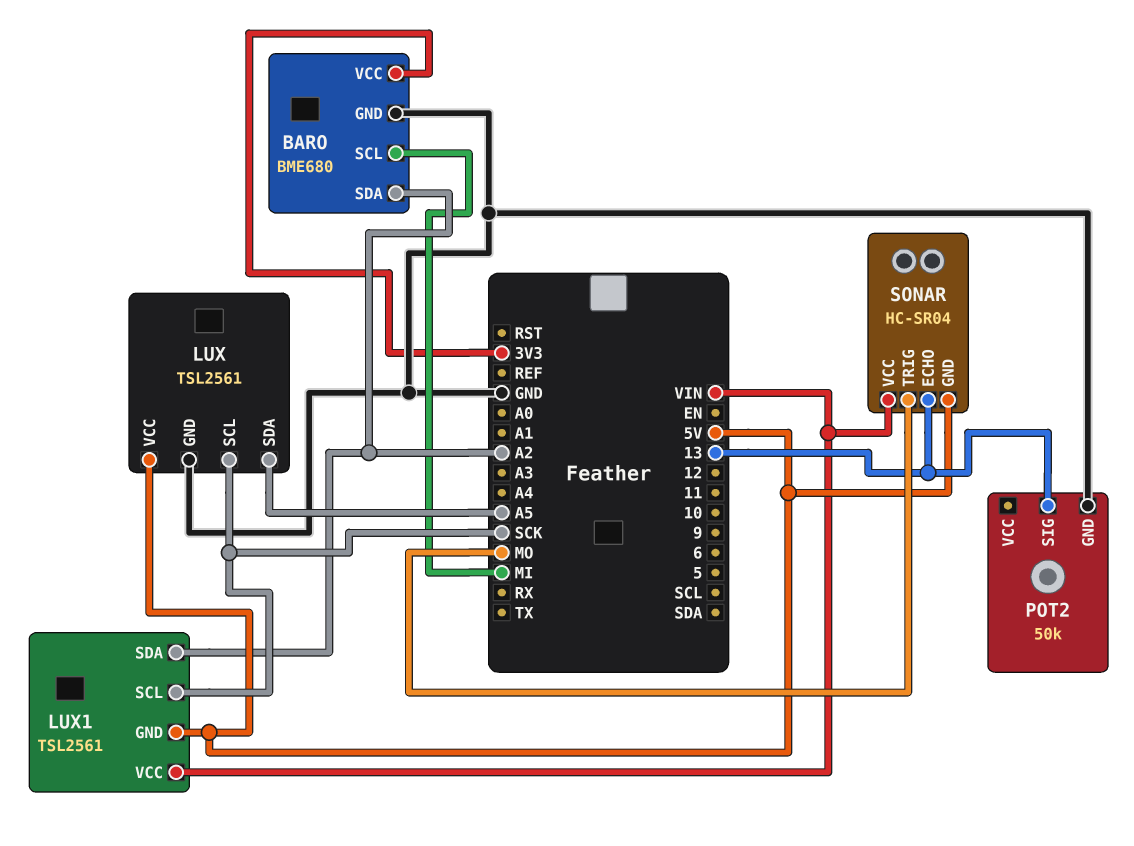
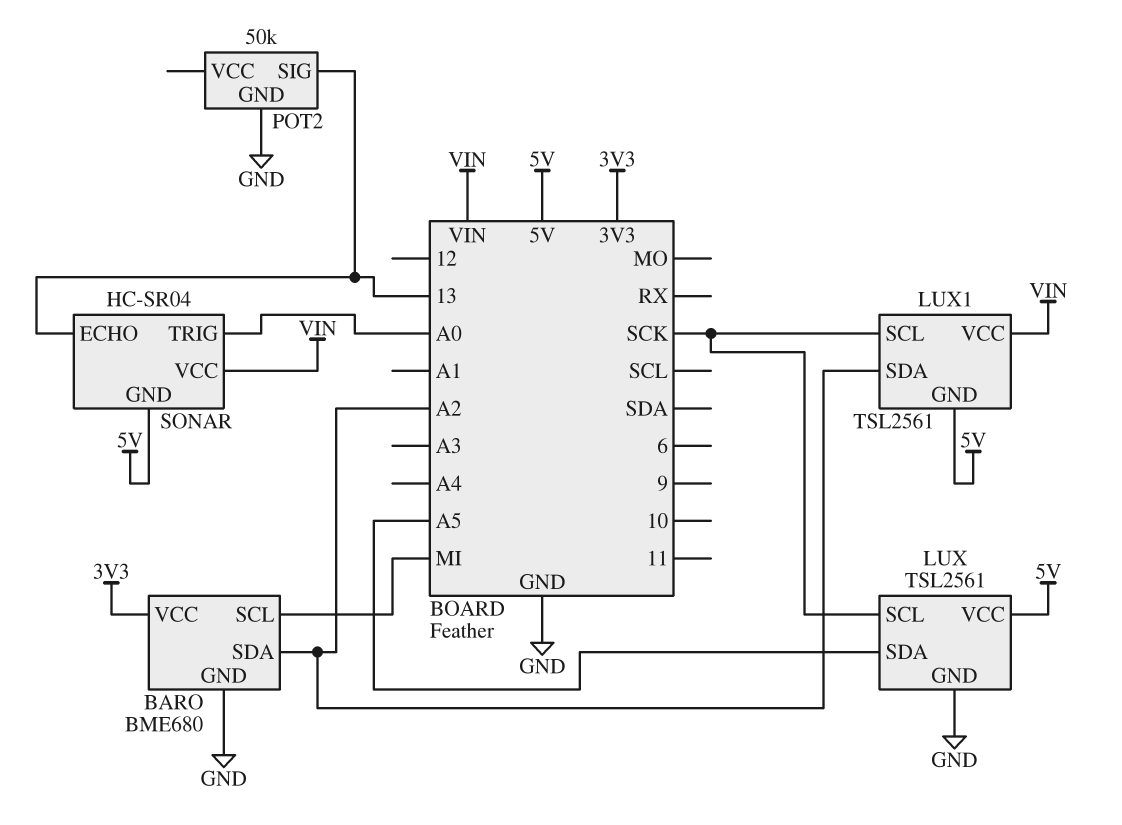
SONAR pin TRIG: MO -> A0

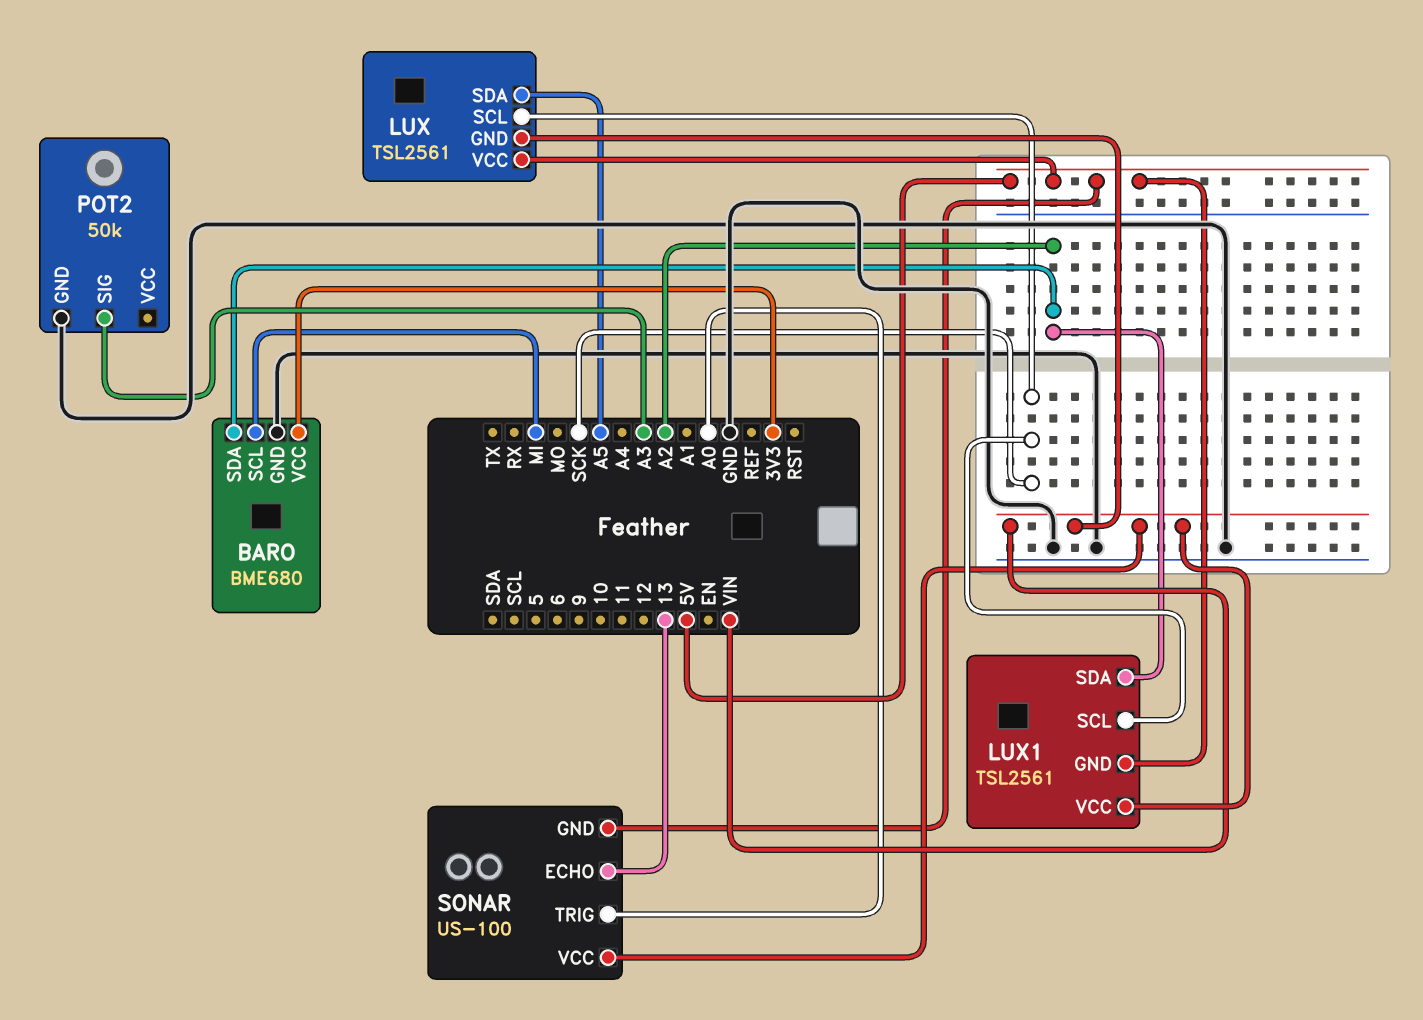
LUX pin GND: GND -> VIN
POT2 pin SIG: 13 -> A3
SONAR: HC-SR04 -> US-100

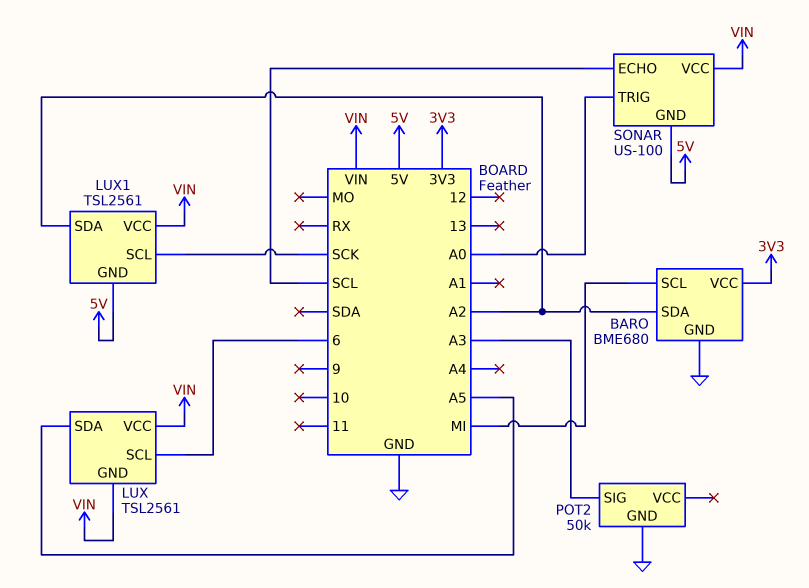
LUX pin SCL: SCK -> 6
LUX pin VCC: 5V -> VIN
SONAR pin ECHO: 13 -> SCL

